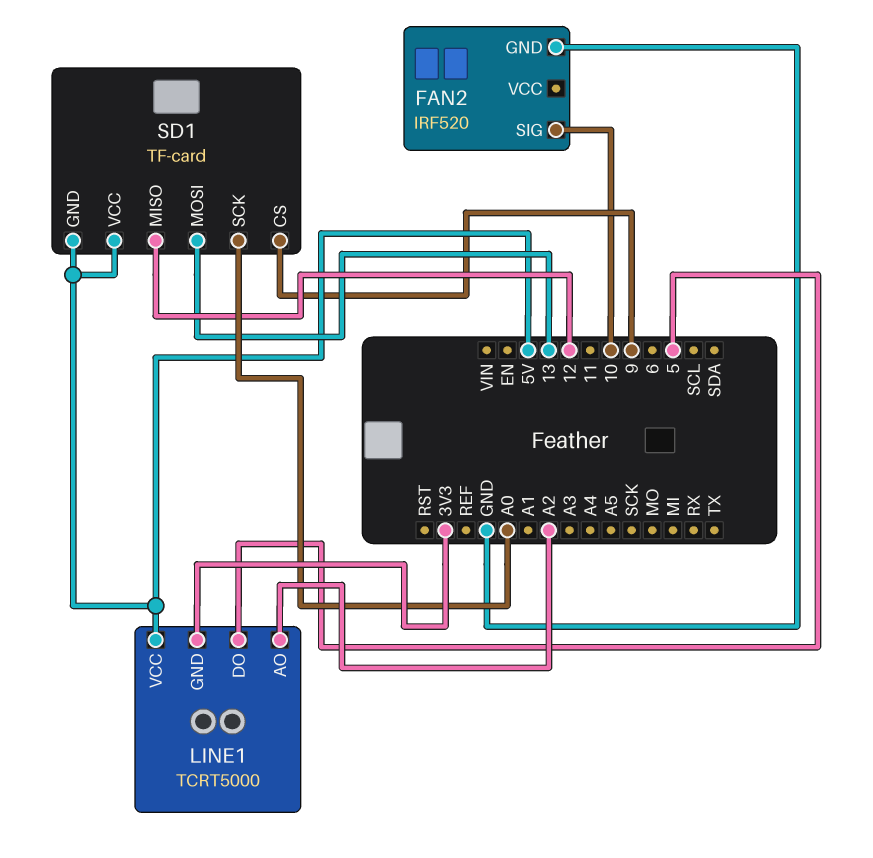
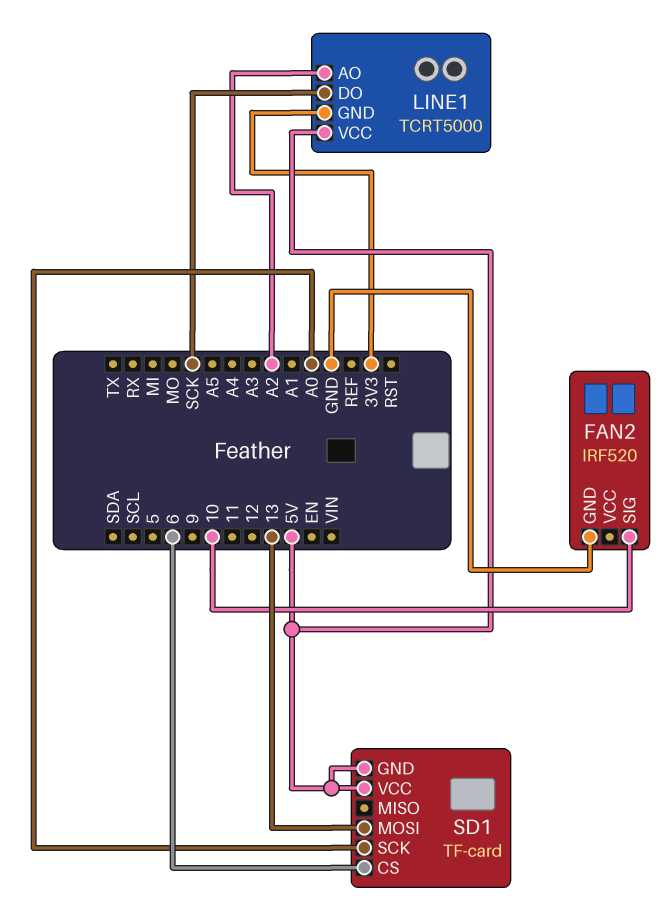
LINE1 pin DO: 5 -> SCK
SD1 pin CS: 9 -> 6
SD1 pin MISO: 12 -> none

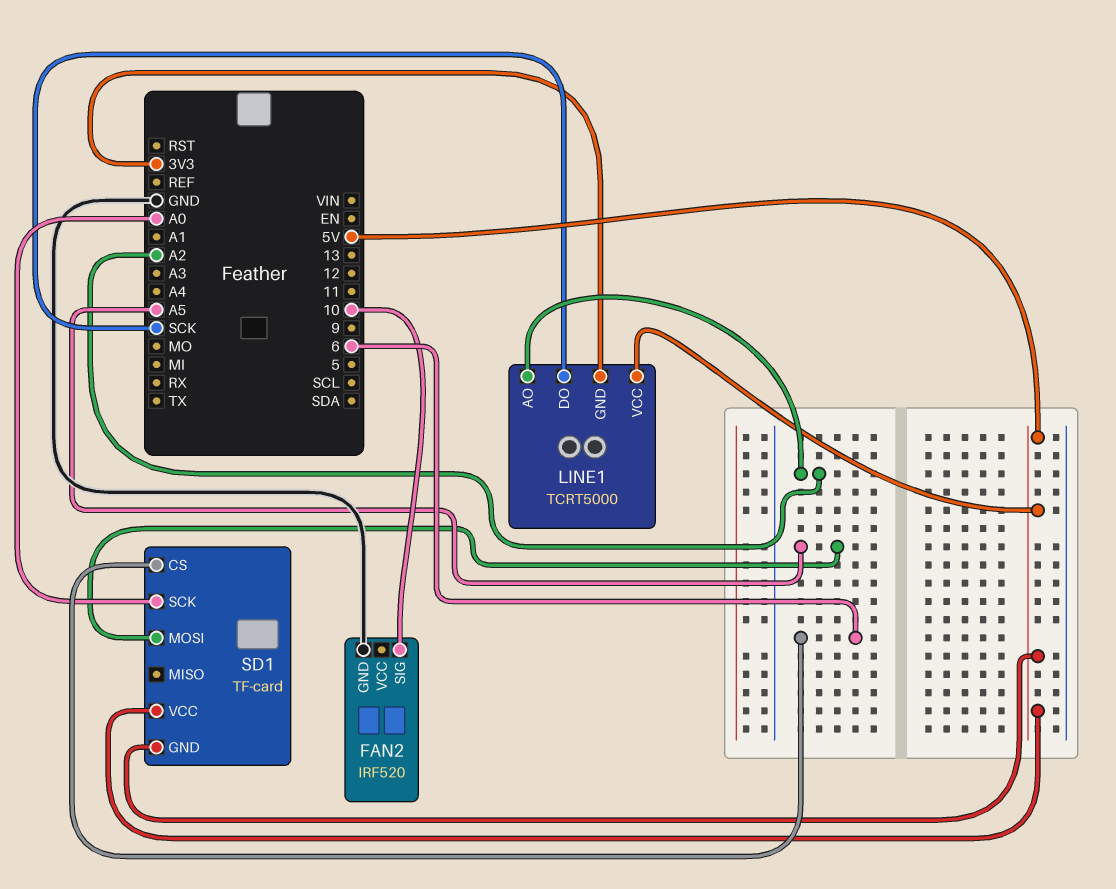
SD1 pin MOSI: 13 -> A5

